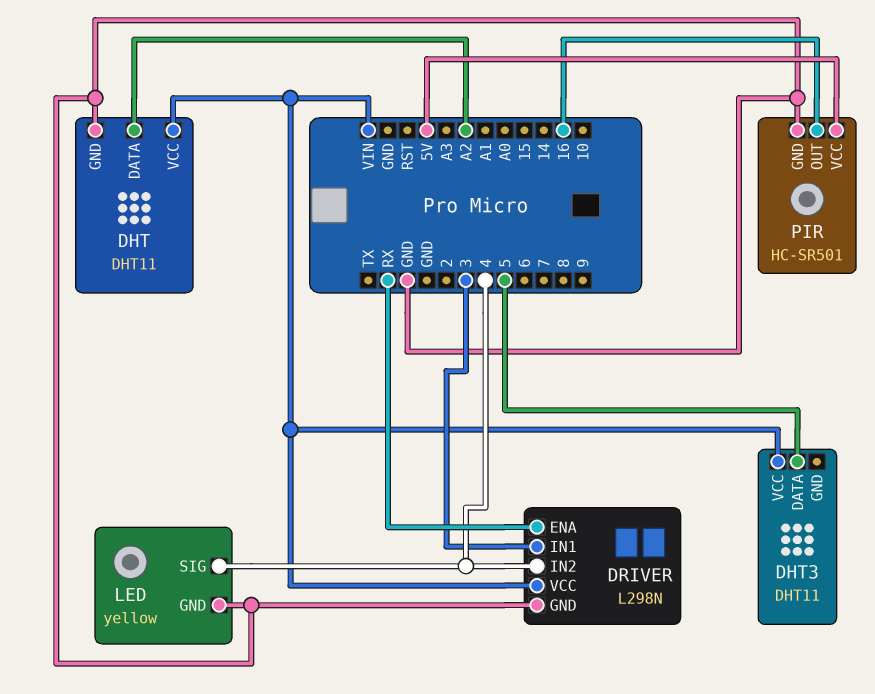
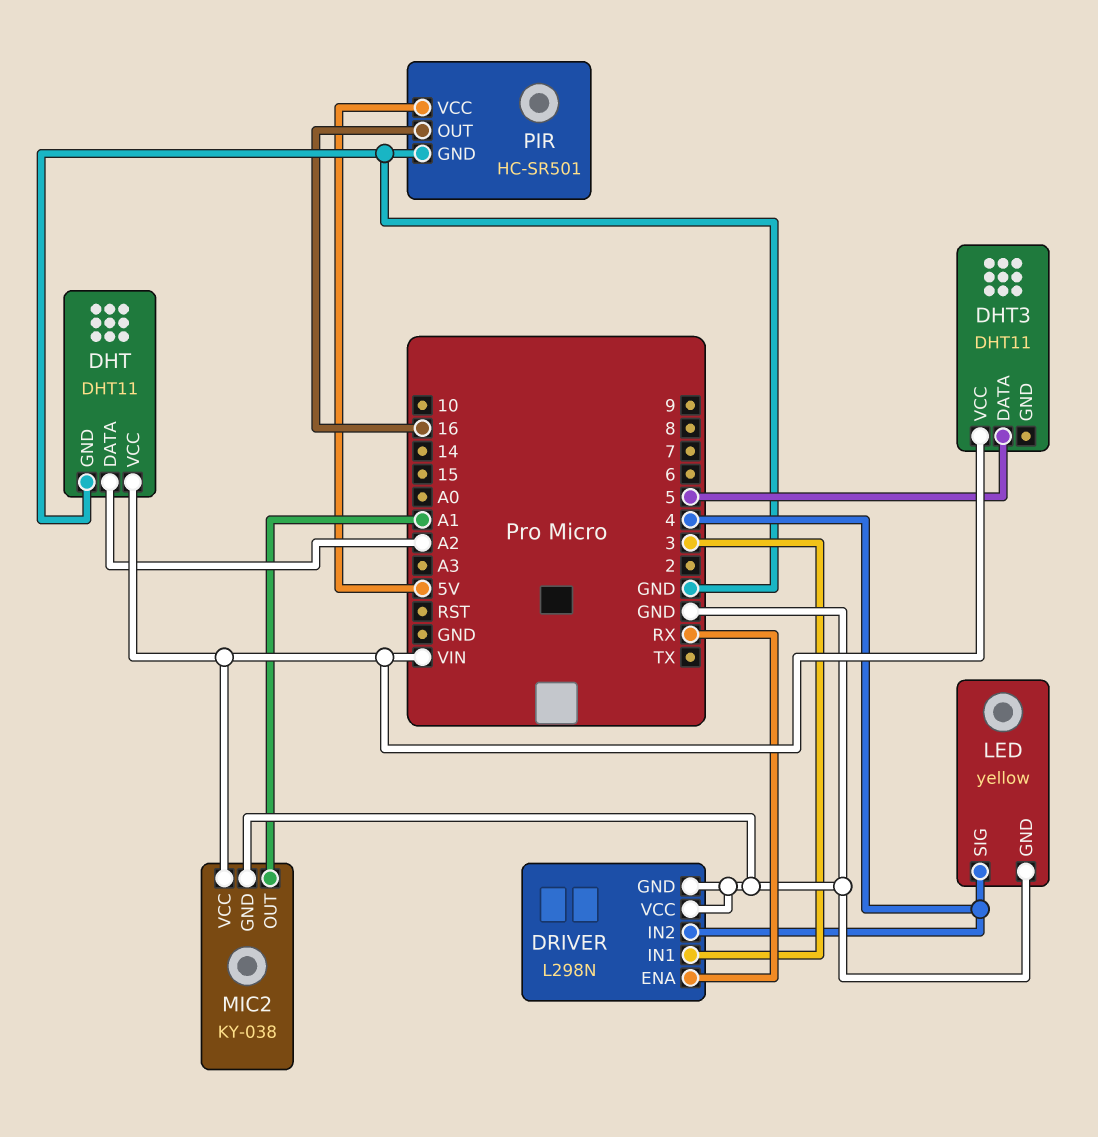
DRIVER pin VCC: VIN -> GND
MIC2: none -> KY-038
MIC2 pin GND: none -> GND
MIC2 pin OUT: none -> A1
MIC2 pin VCC: none -> VIN

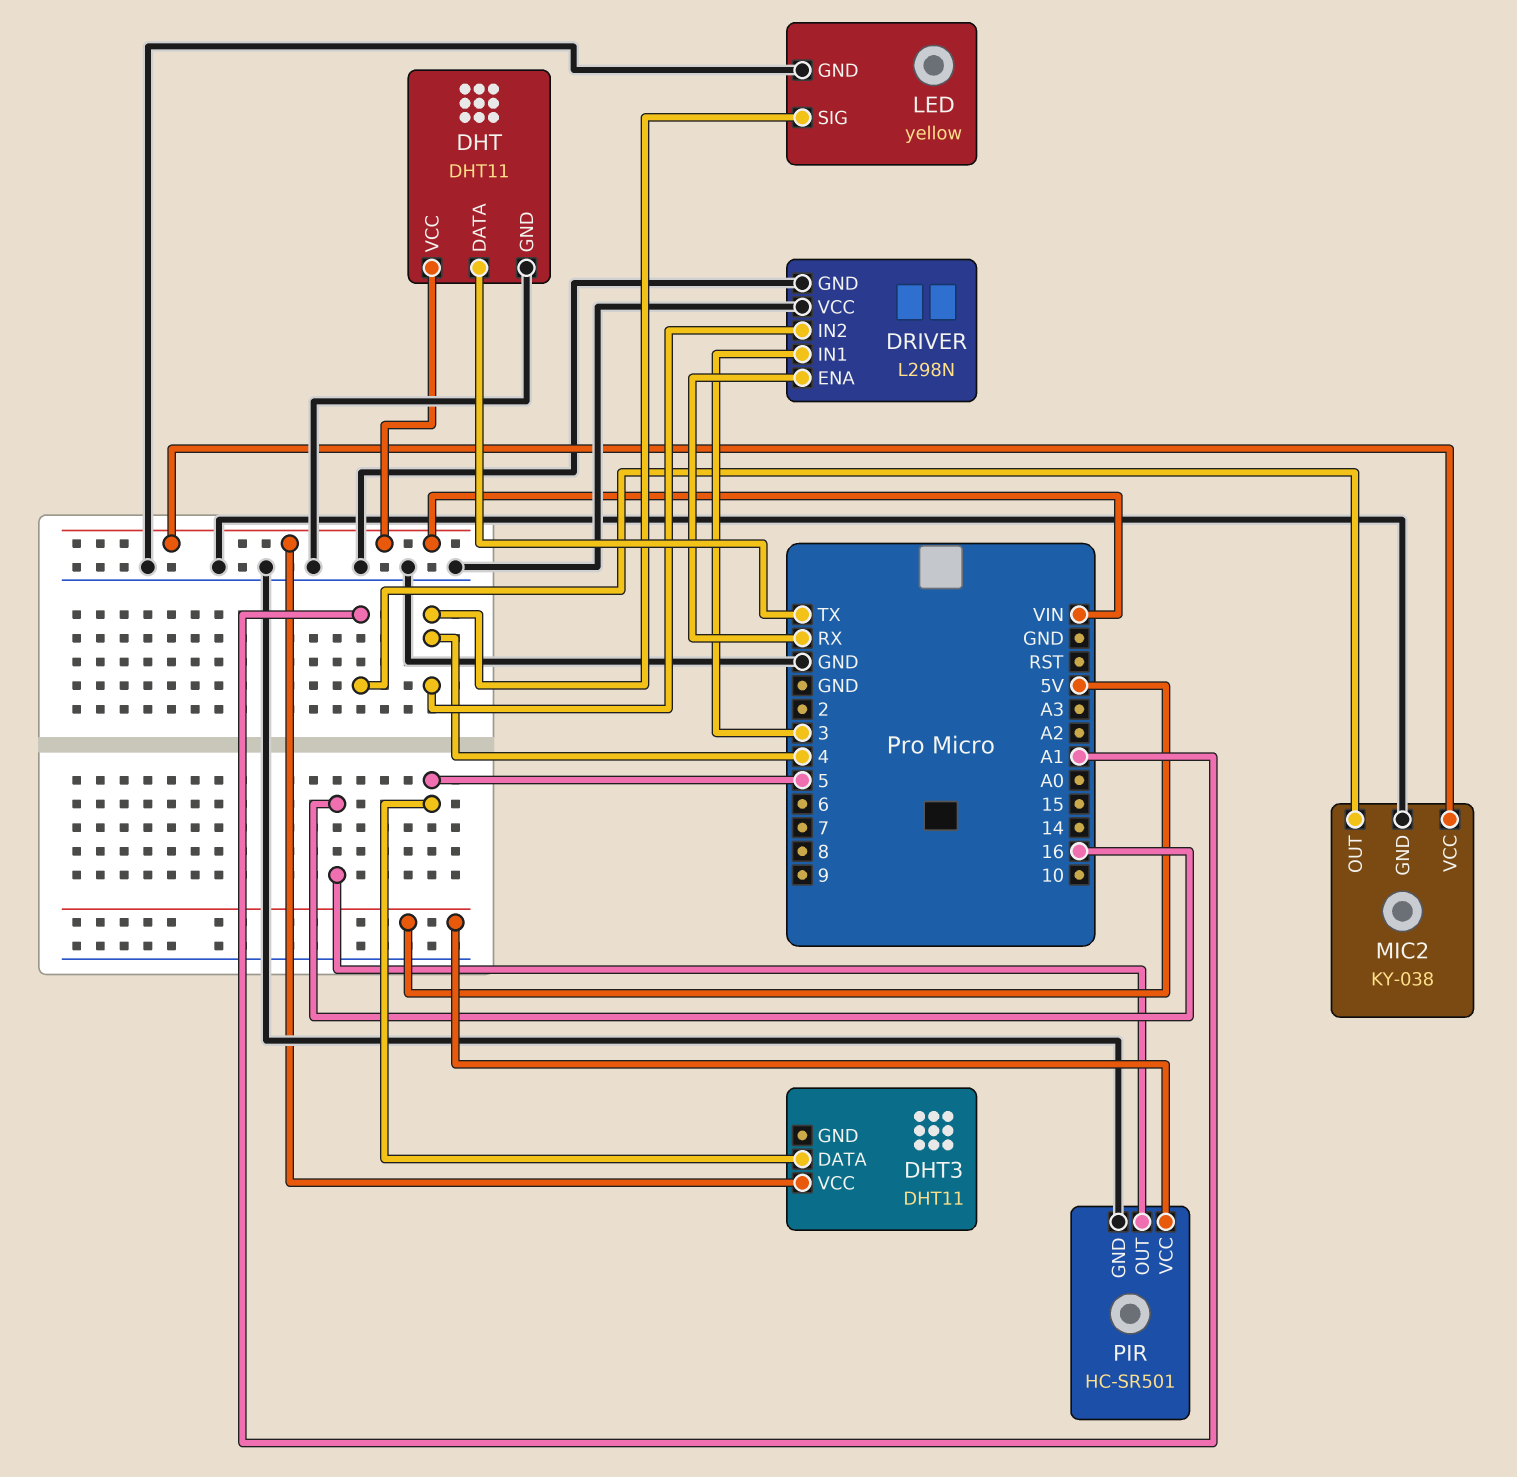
DHT pin DATA: A2 -> TX

